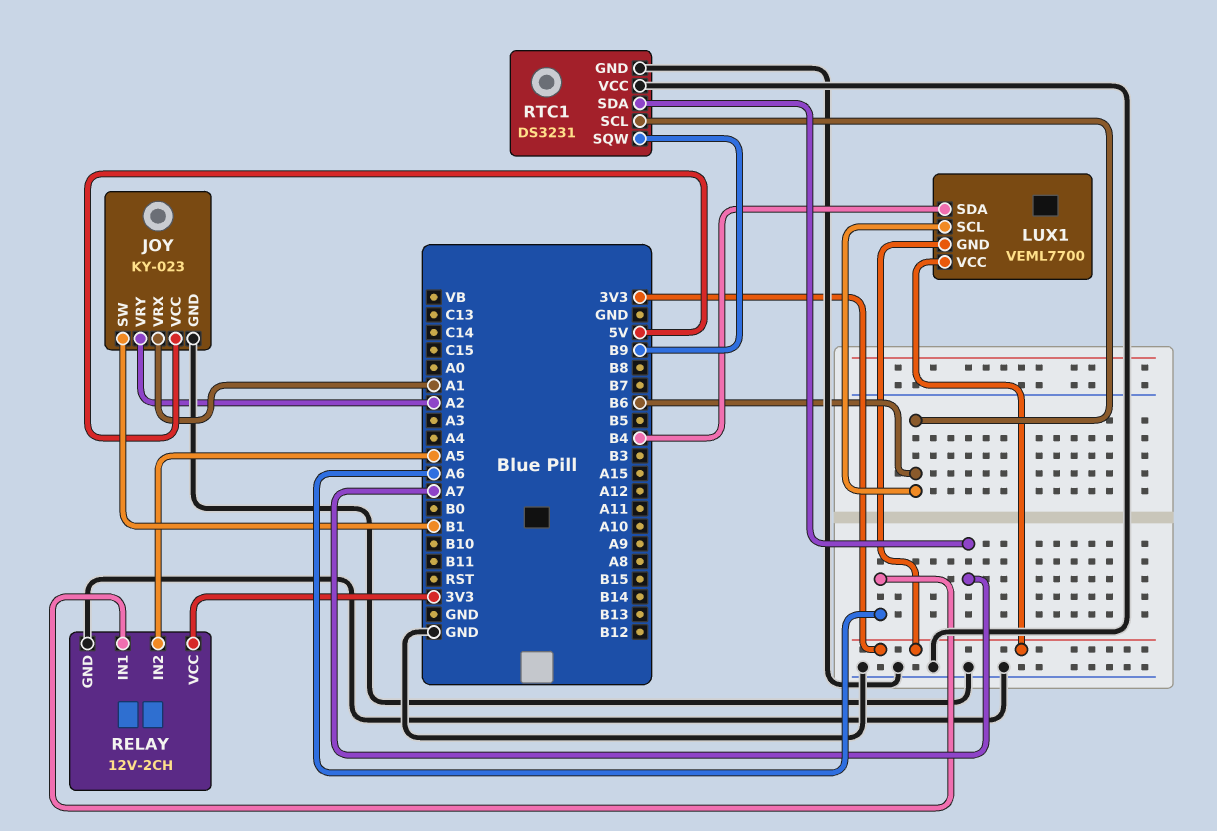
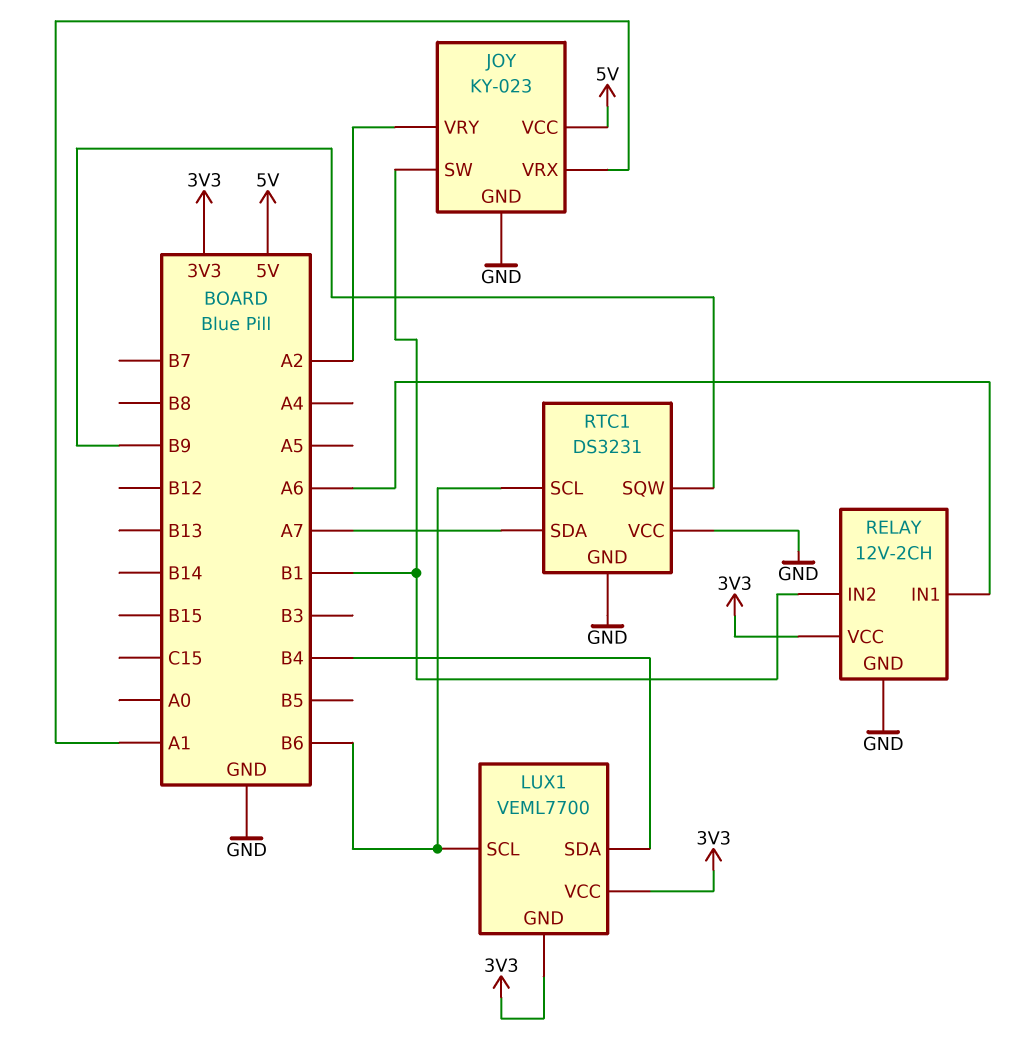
RELAY pin IN2: A5 -> B1

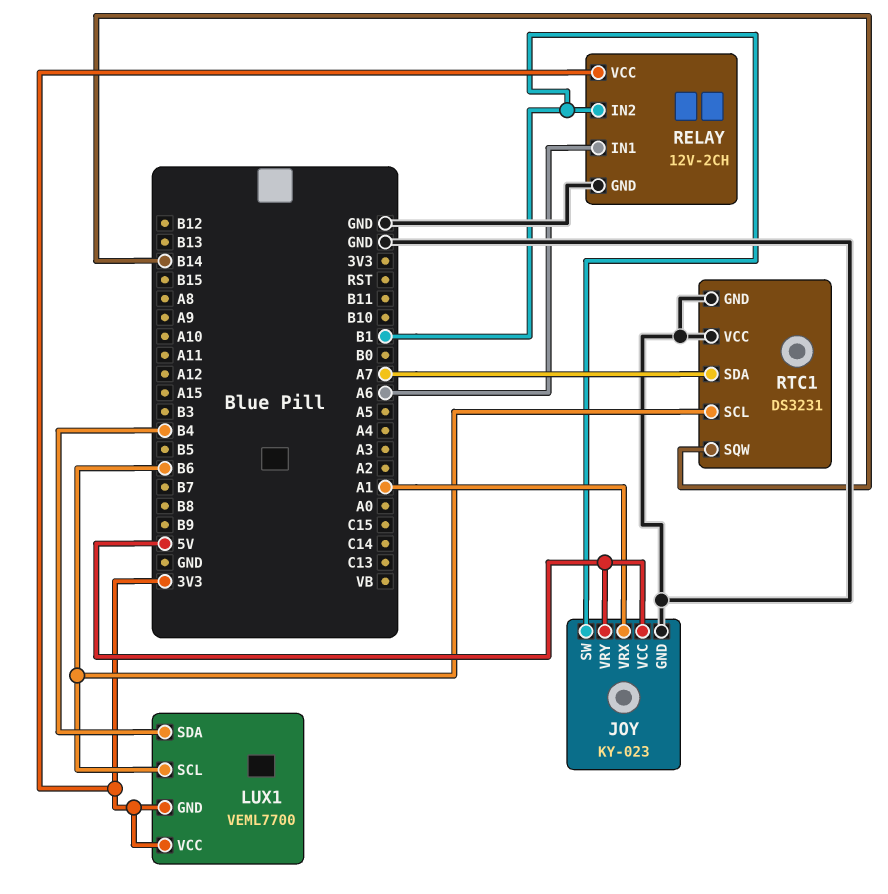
JOY pin VRY: A2 -> 5V
RTC1 pin SQW: B9 -> B14

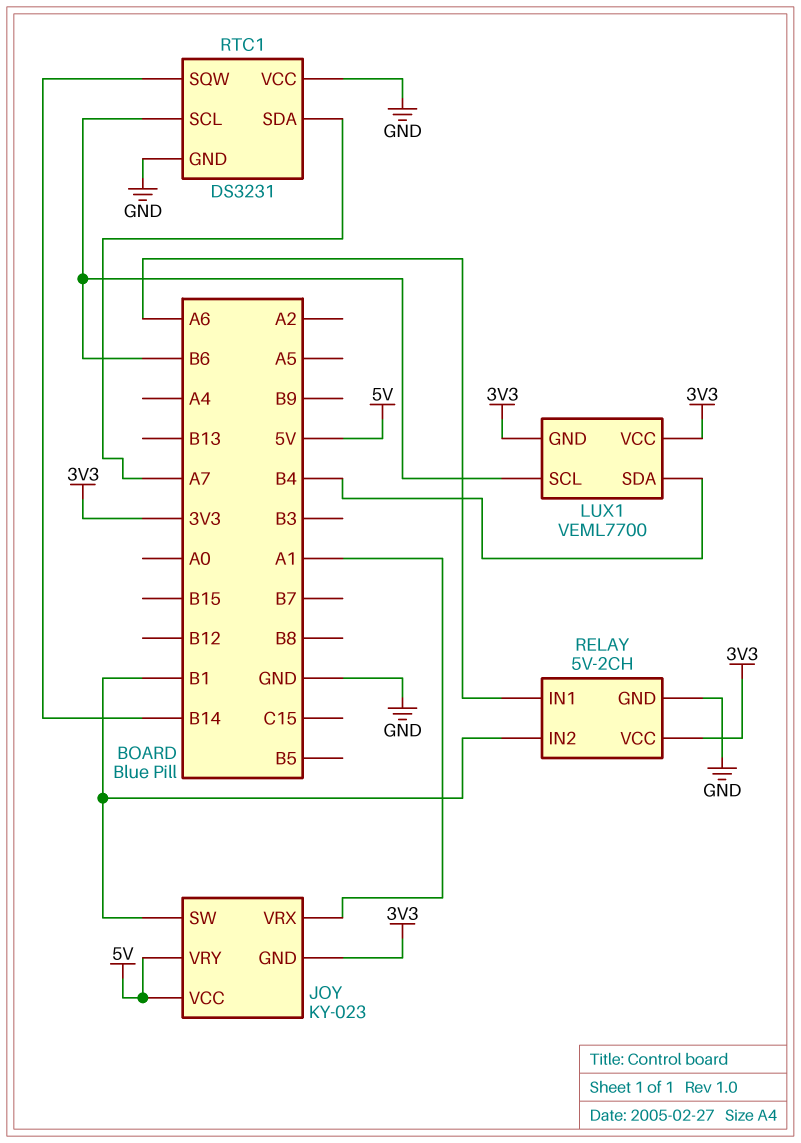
JOY pin GND: GND -> 3V3
RELAY: 12V-2CH -> 5V-2CH

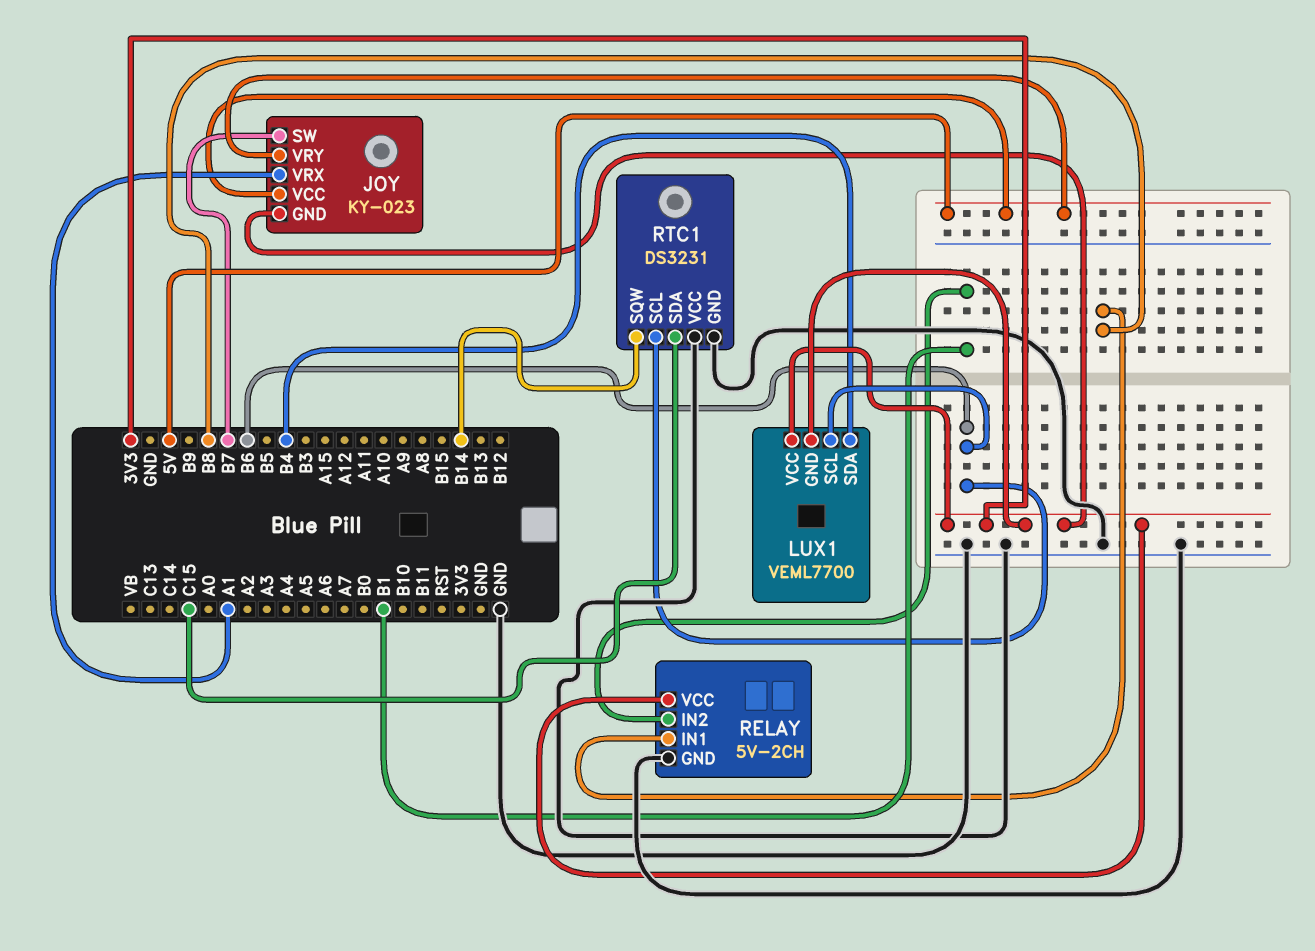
JOY pin SW: B1 -> B7
RELAY pin IN1: A6 -> B8
RTC1 pin SDA: A7 -> C15

